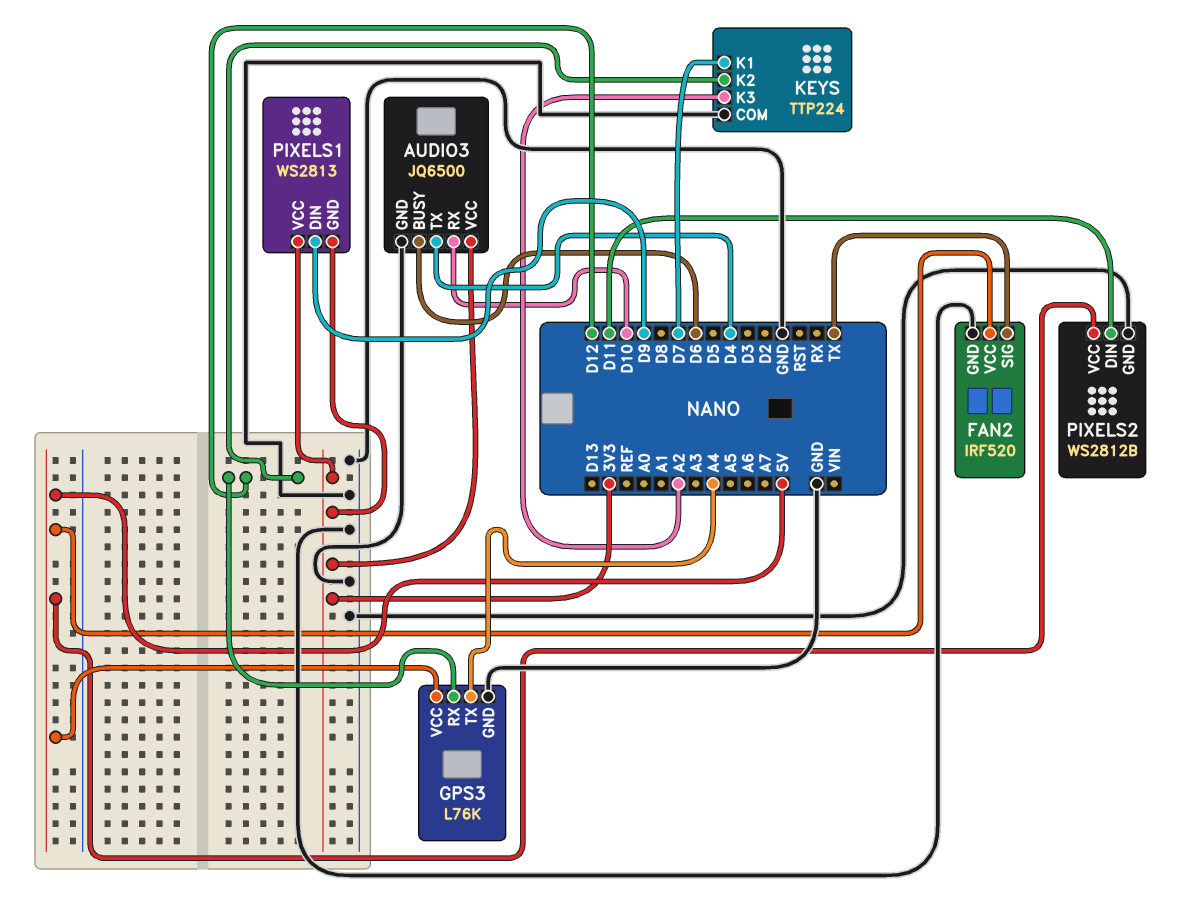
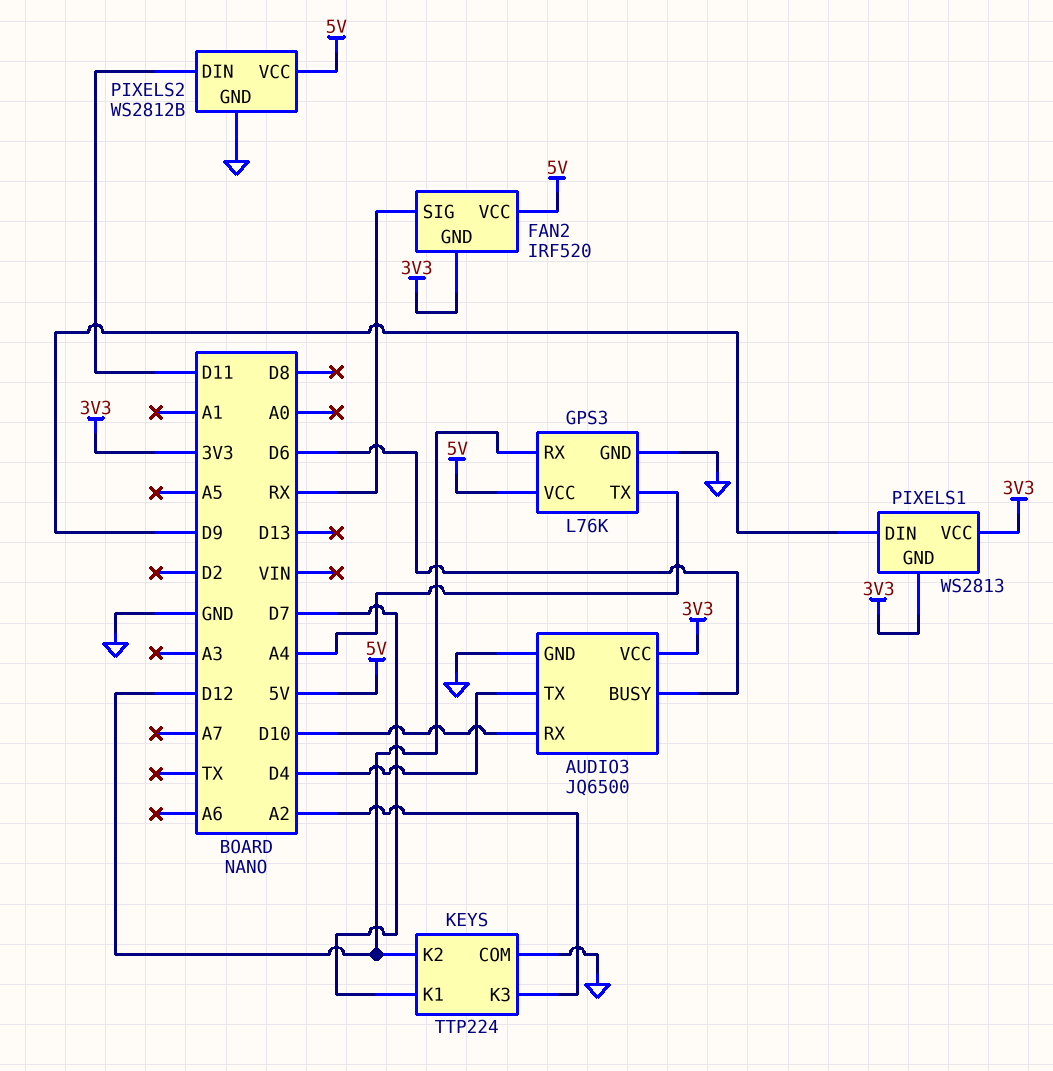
FAN2 pin GND: GND -> 3V3
FAN2 pin SIG: TX -> RX

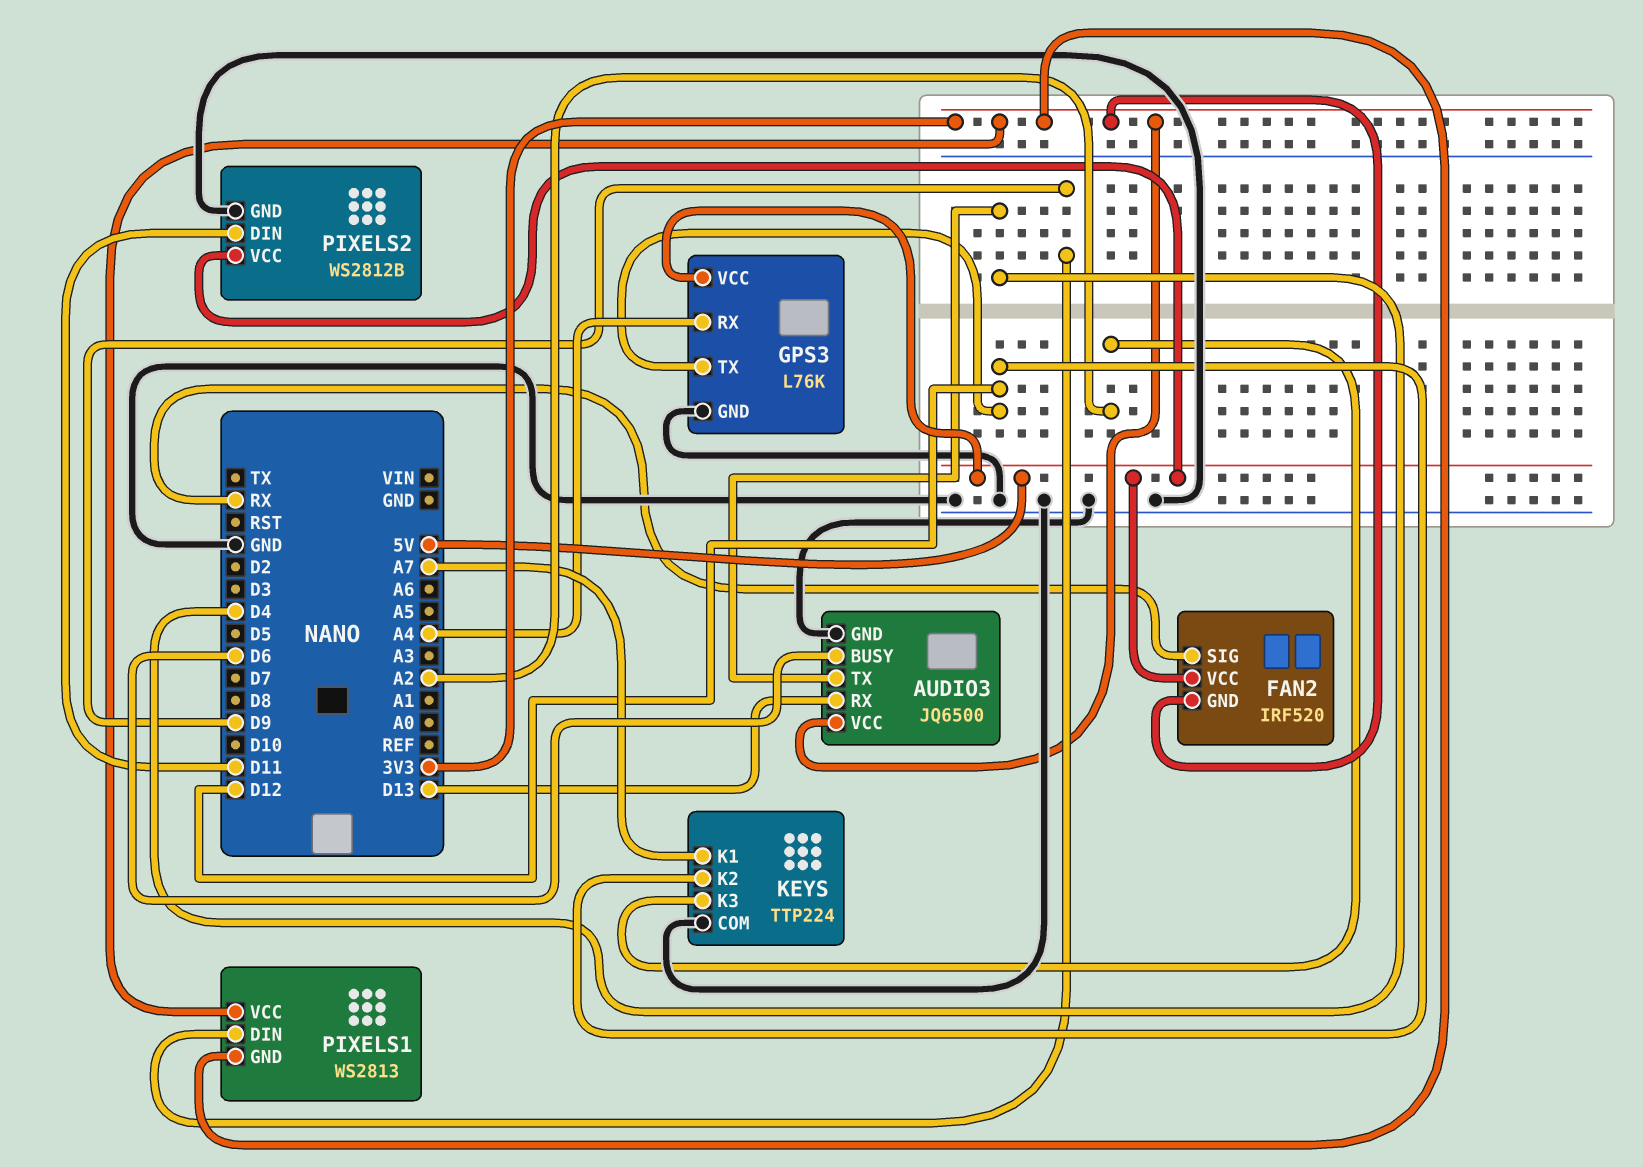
AUDIO3 pin RX: D10 -> D13
GPS3 pin RX: D12 -> A4
GPS3 pin TX: A4 -> D12
KEYS pin K1: D7 -> A7

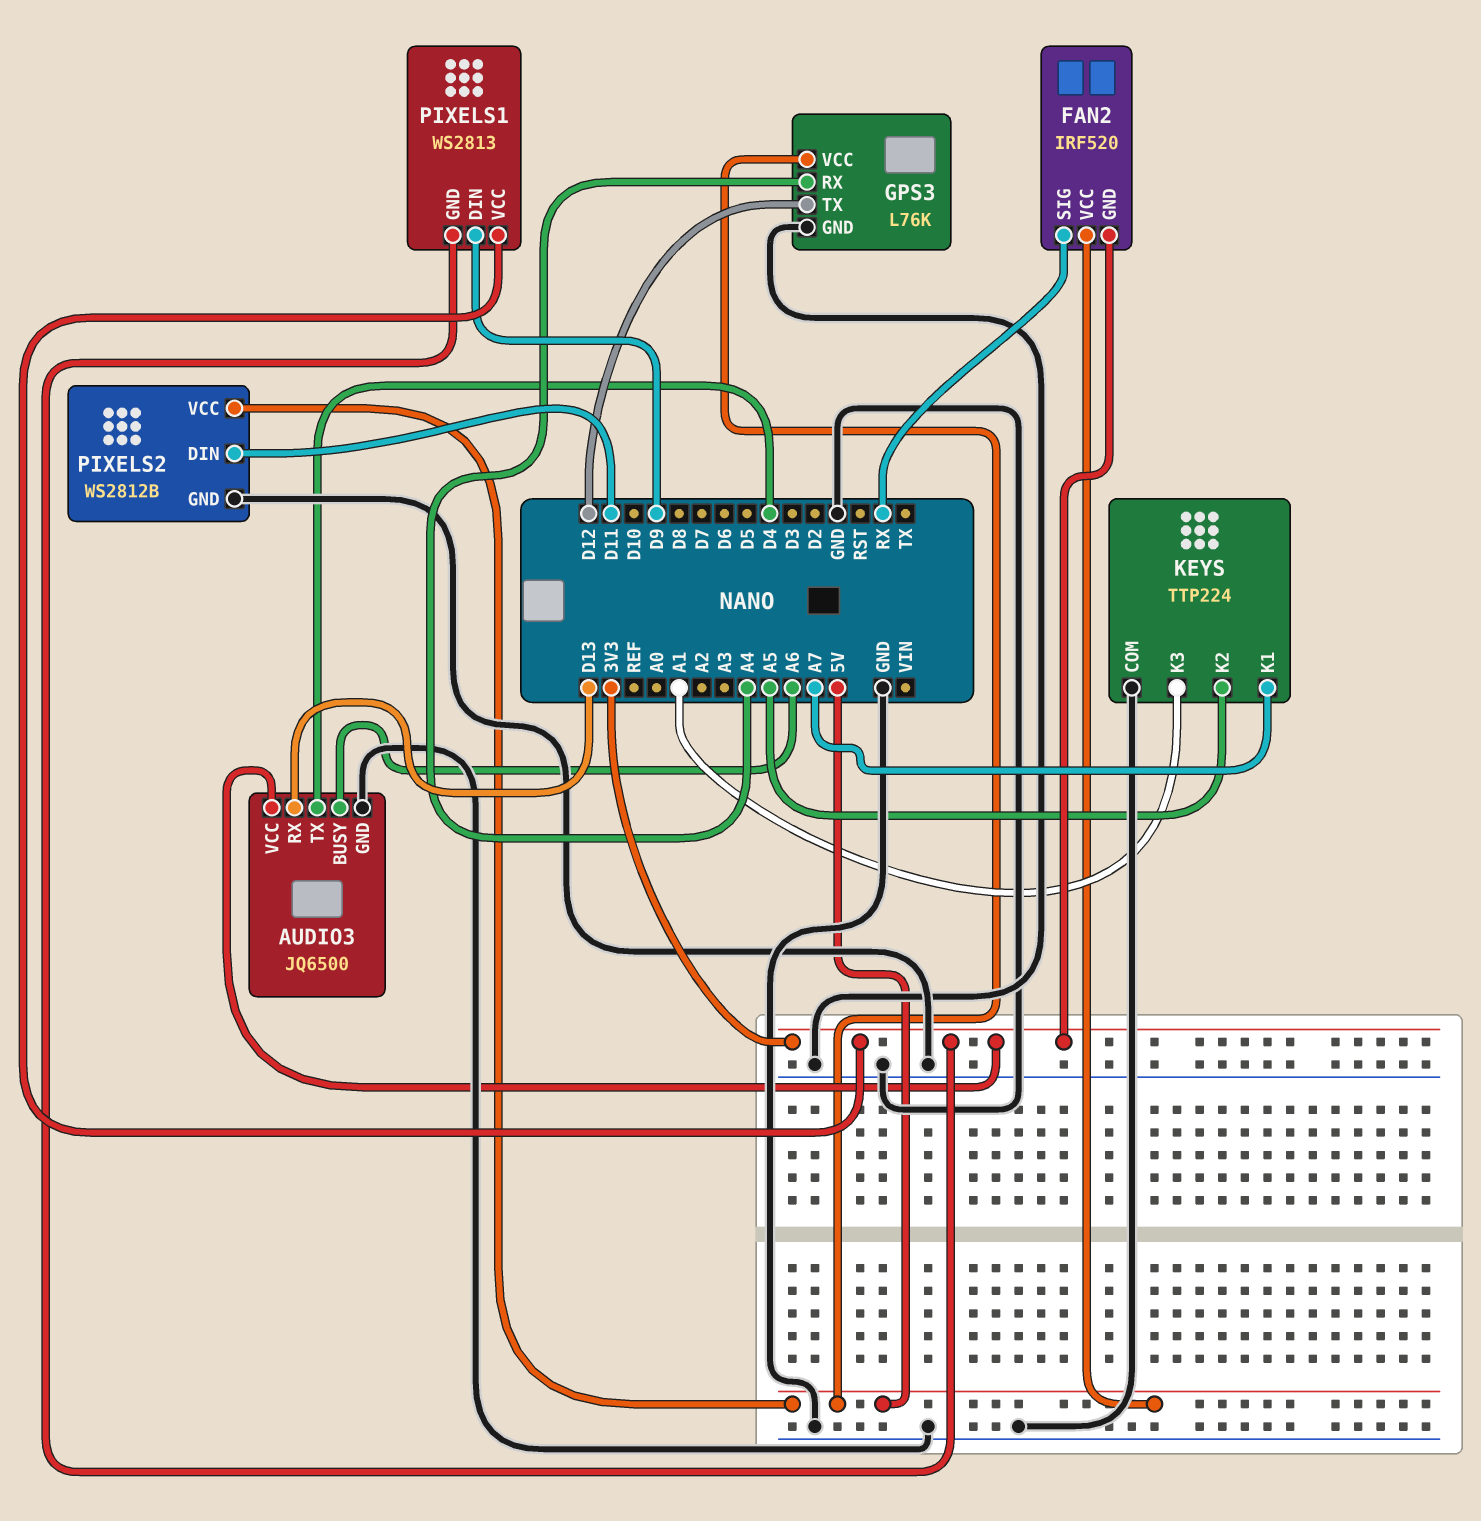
AUDIO3 pin BUSY: D6 -> A6
KEYS pin K2: D12 -> A5
KEYS pin K3: A2 -> A1

